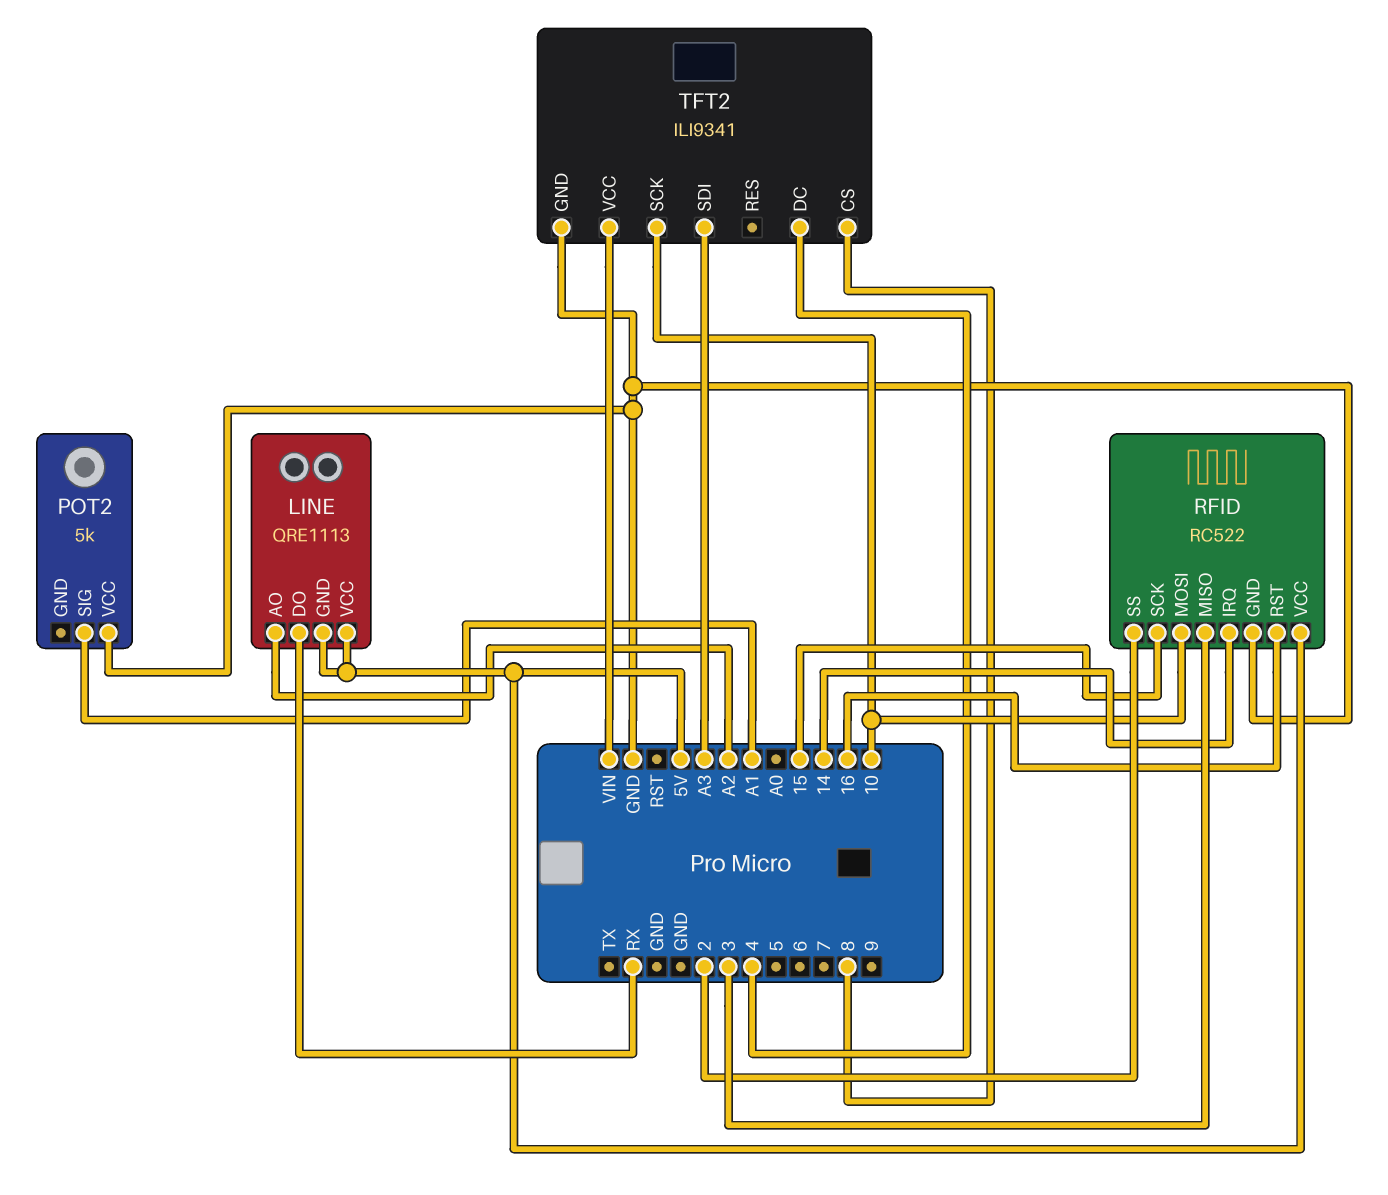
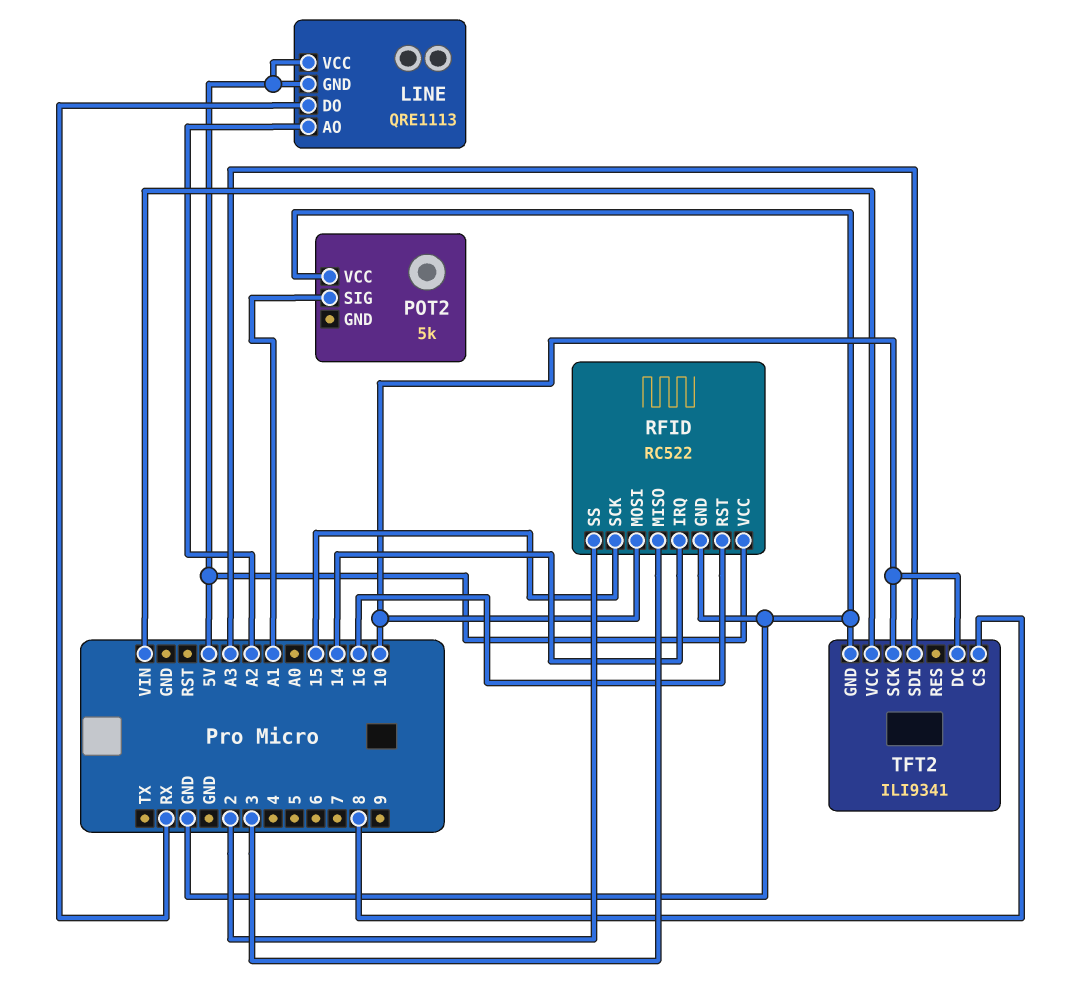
TFT2 pin DC: 4 -> 10

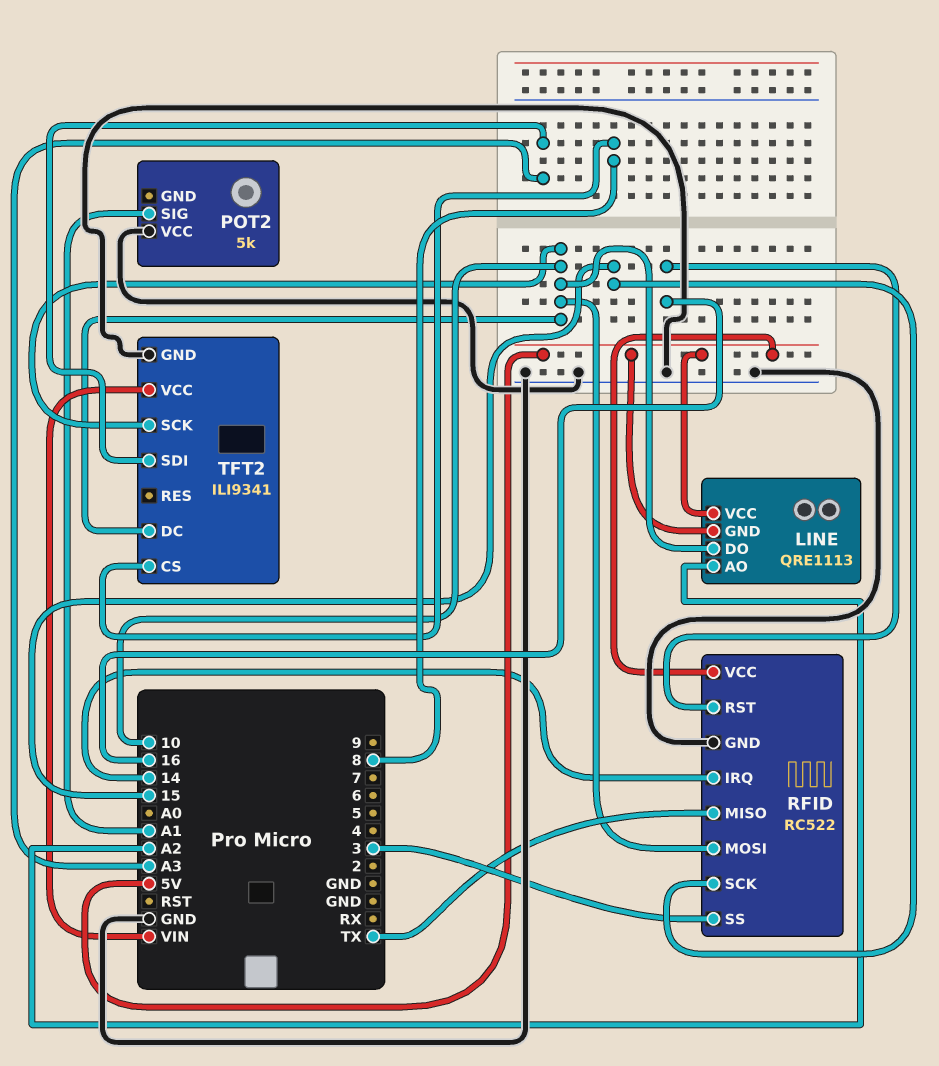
LINE pin DO: RX -> 10
RFID pin MISO: 3 -> TX
RFID pin SS: 2 -> 3

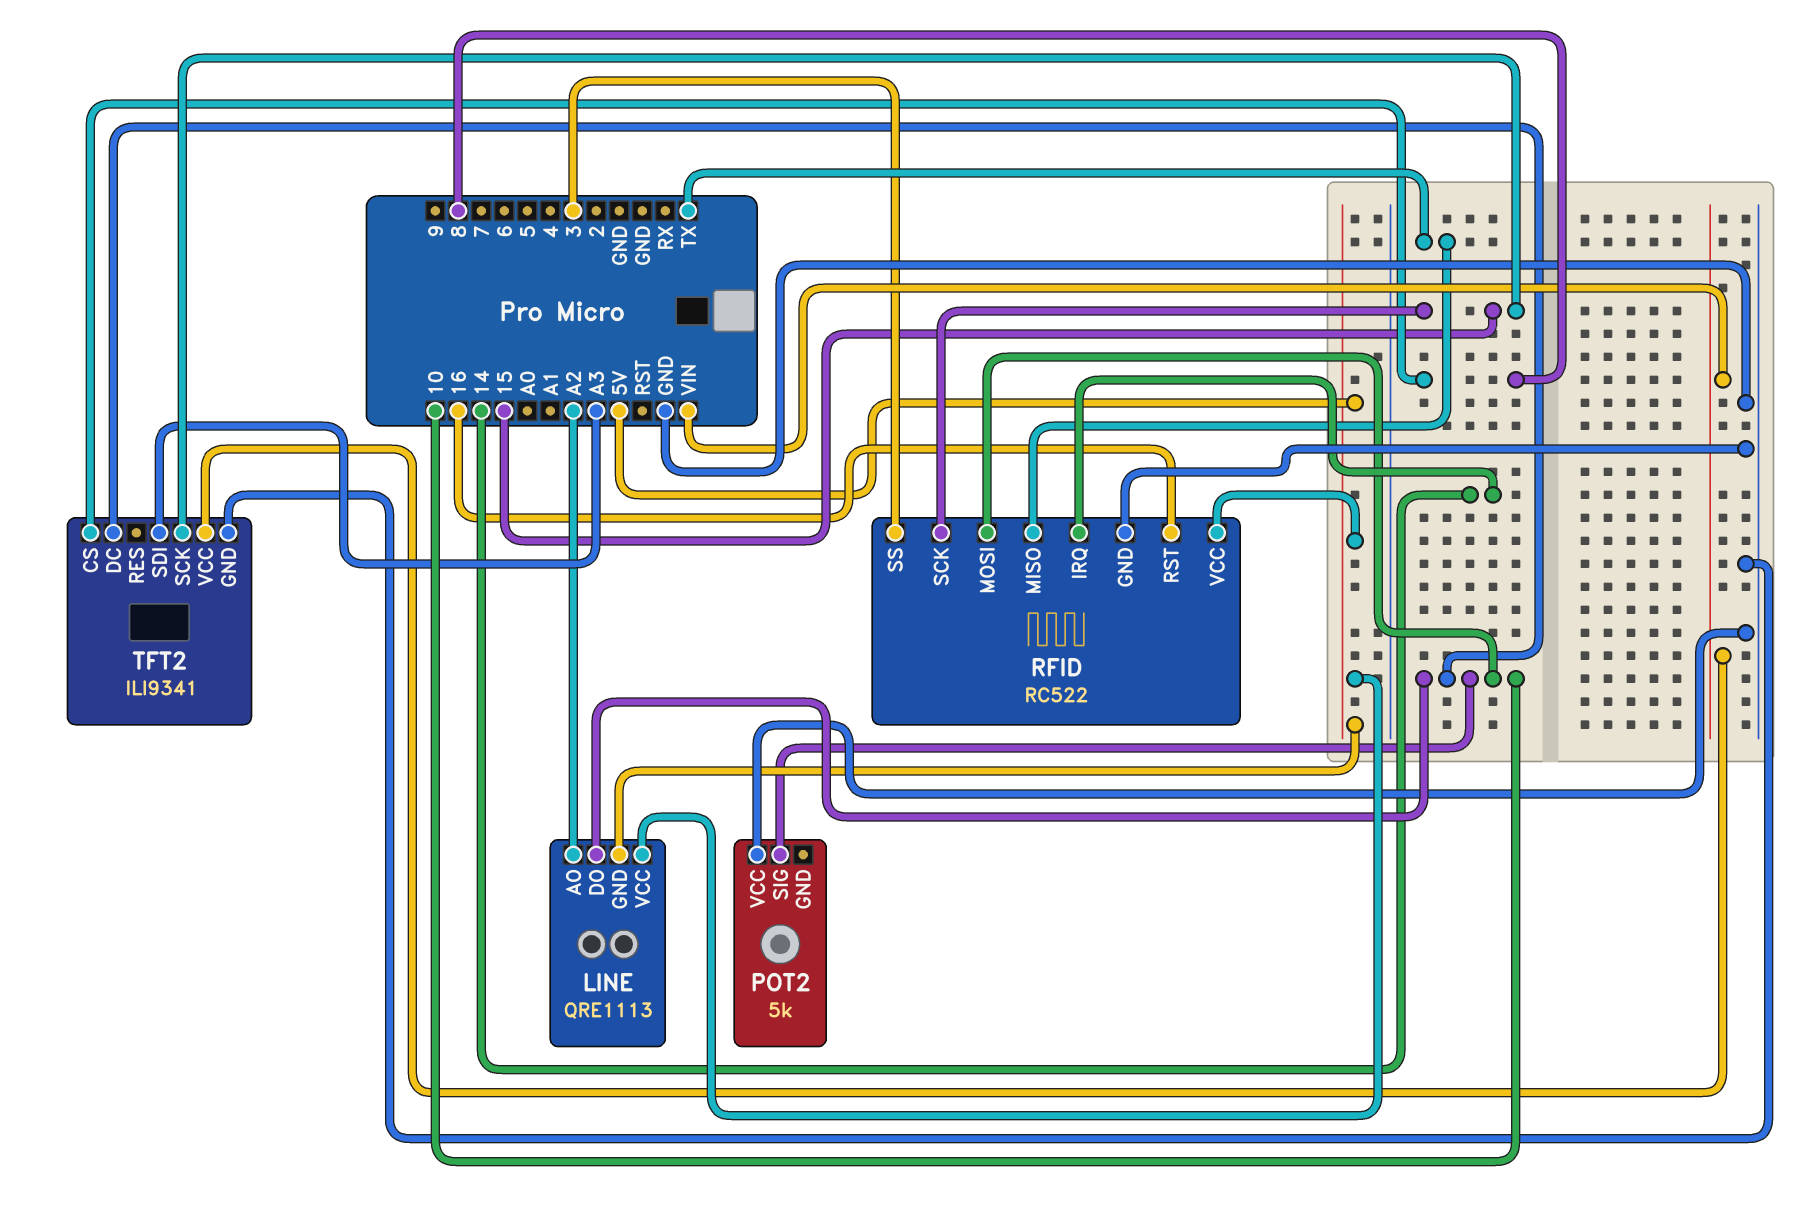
POT2 pin SIG: A1 -> 10
TFT2 pin SCK: 10 -> 15

